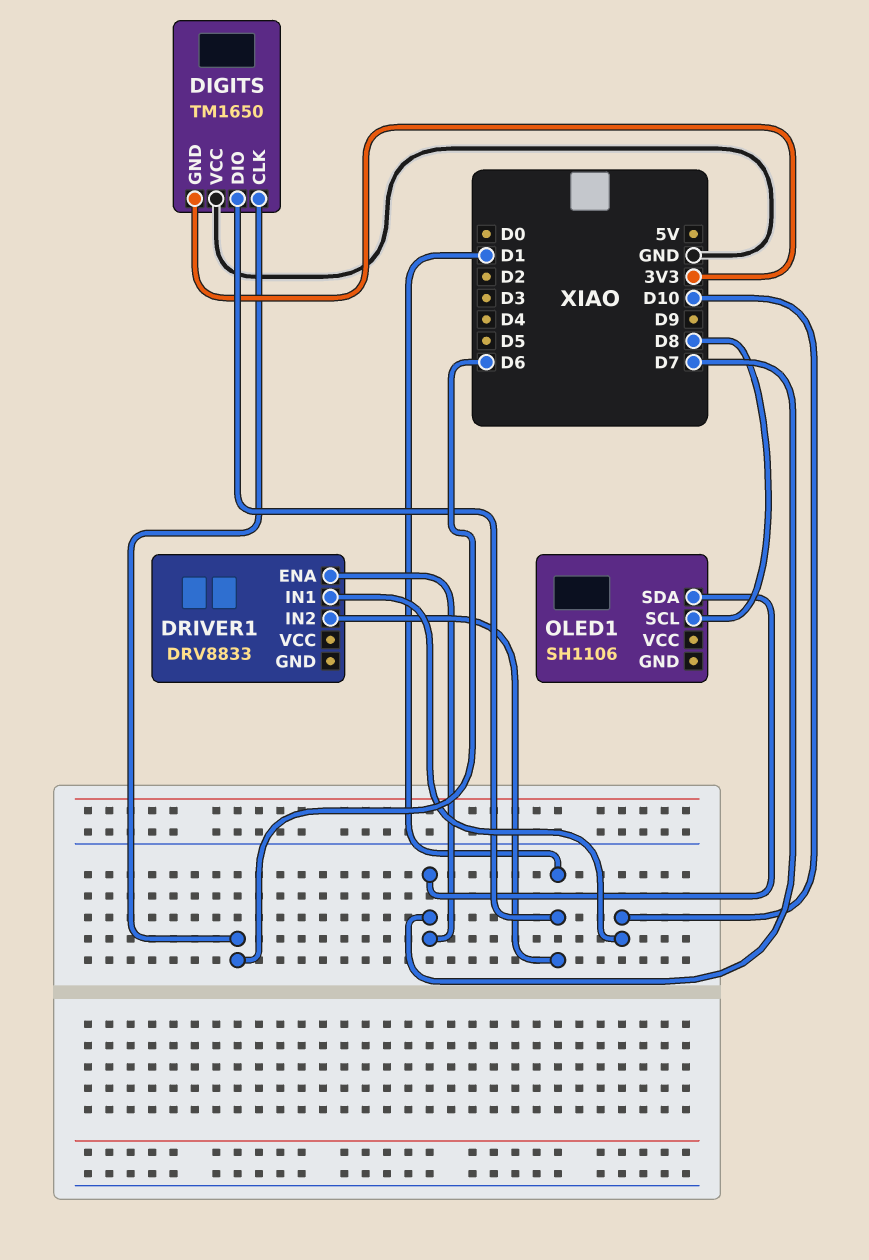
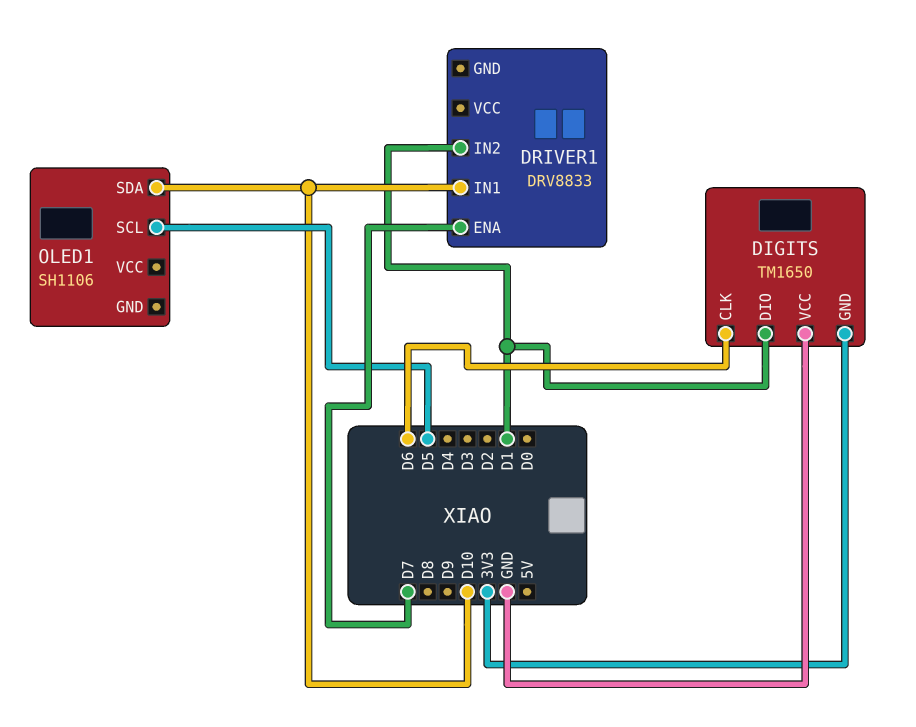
OLED1 pin SCL: D8 -> D5
OLED1 pin SDA: D7 -> D10

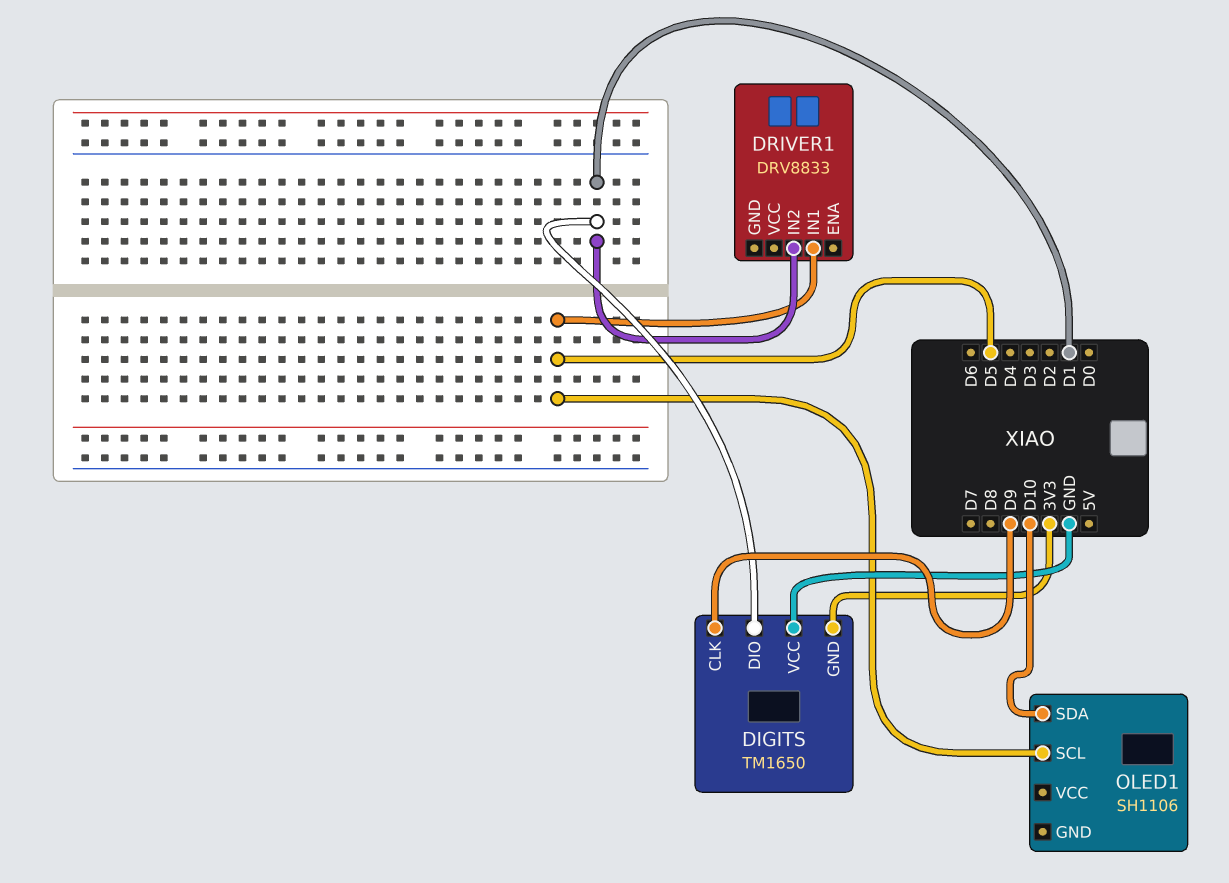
DIGITS pin CLK: D6 -> D9
DRIVER1 pin ENA: D7 -> none
DRIVER1 pin IN1: D10 -> D5

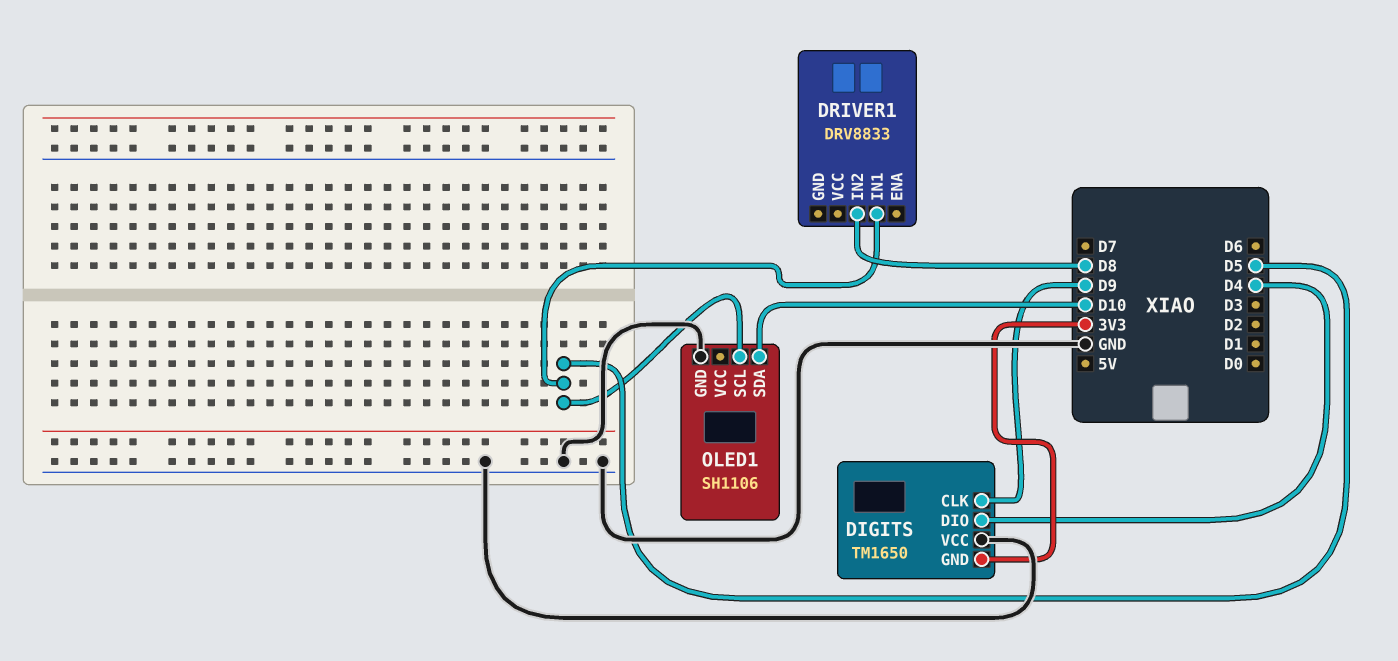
DIGITS pin DIO: D1 -> D4
DRIVER1 pin IN2: D1 -> D8
OLED1 pin GND: none -> GND

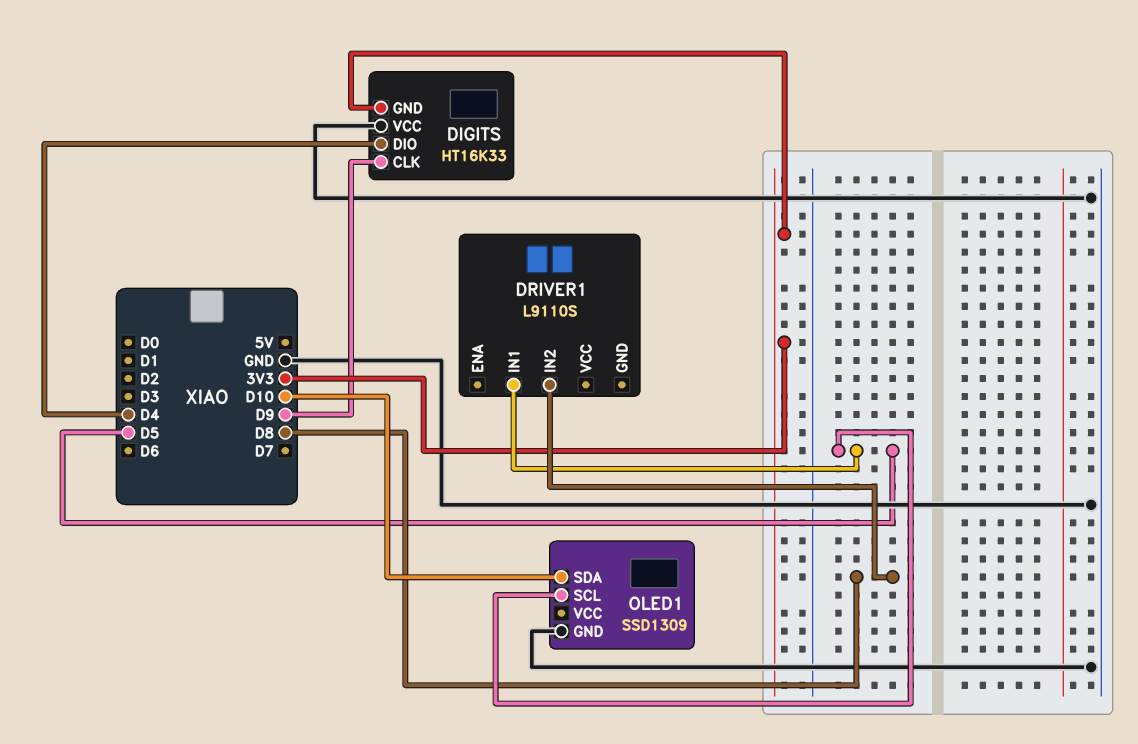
DIGITS: TM1650 -> HT16K33
DRIVER1: DRV8833 -> L9110S
OLED1: SH1106 -> SSD1309

